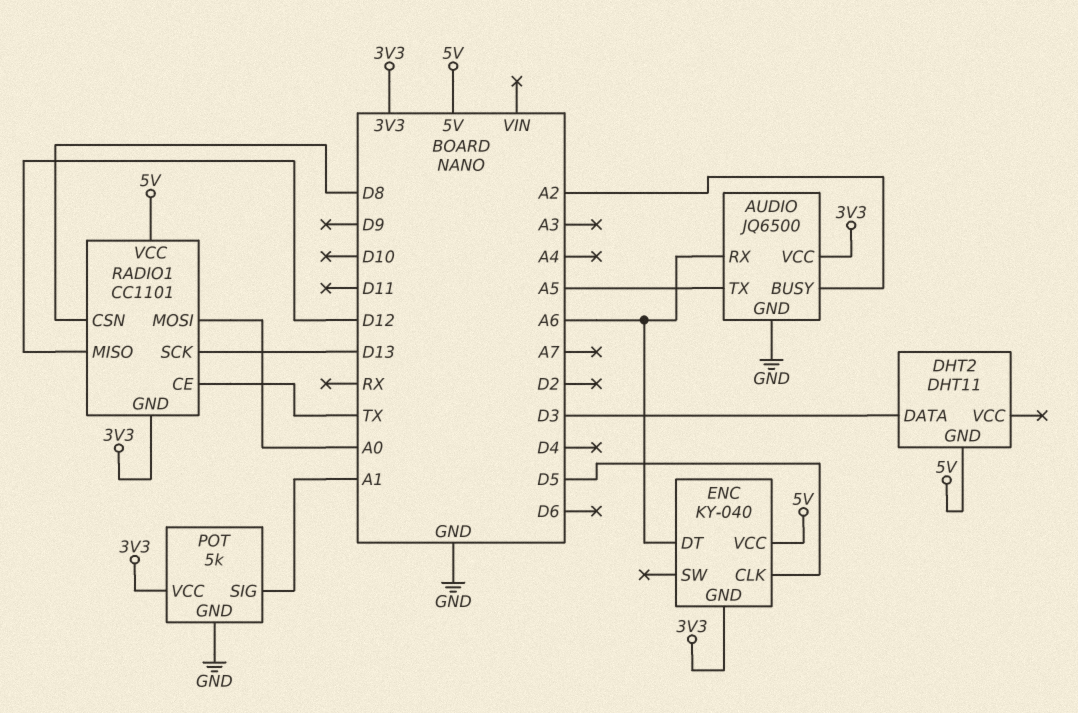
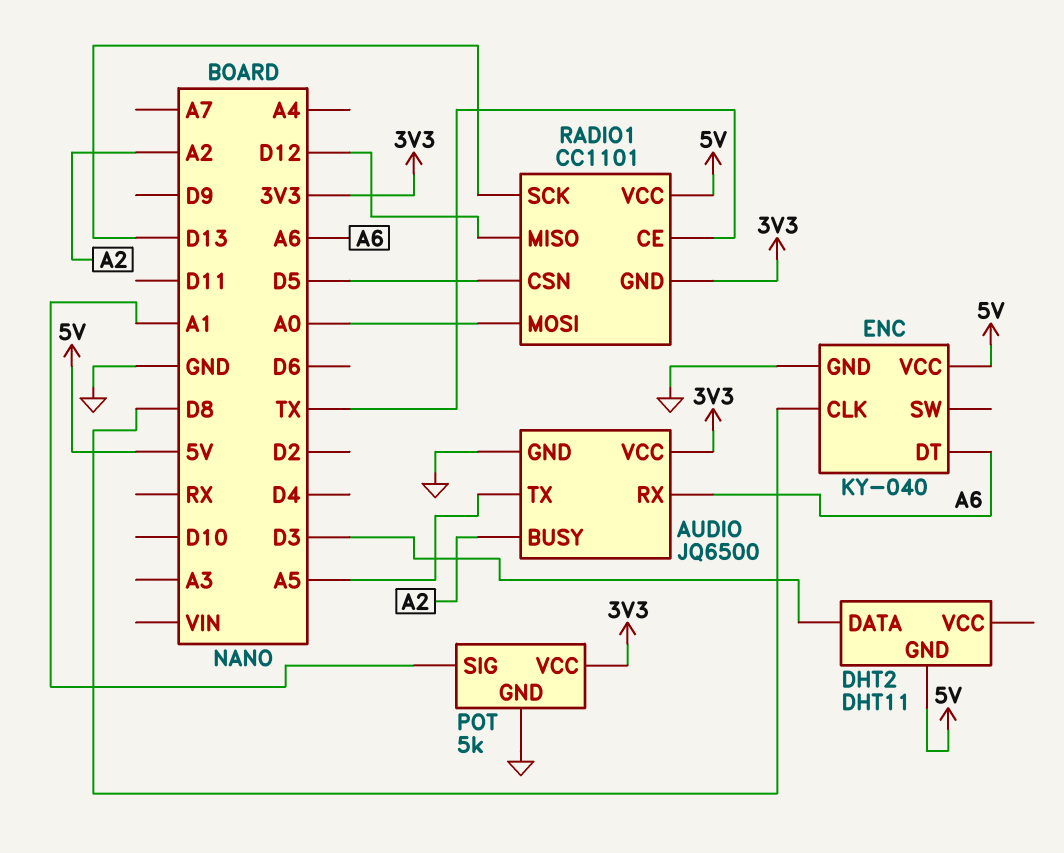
ENC pin CLK: D5 -> D8
ENC pin GND: 3V3 -> GND
RADIO1 pin CSN: D8 -> D5

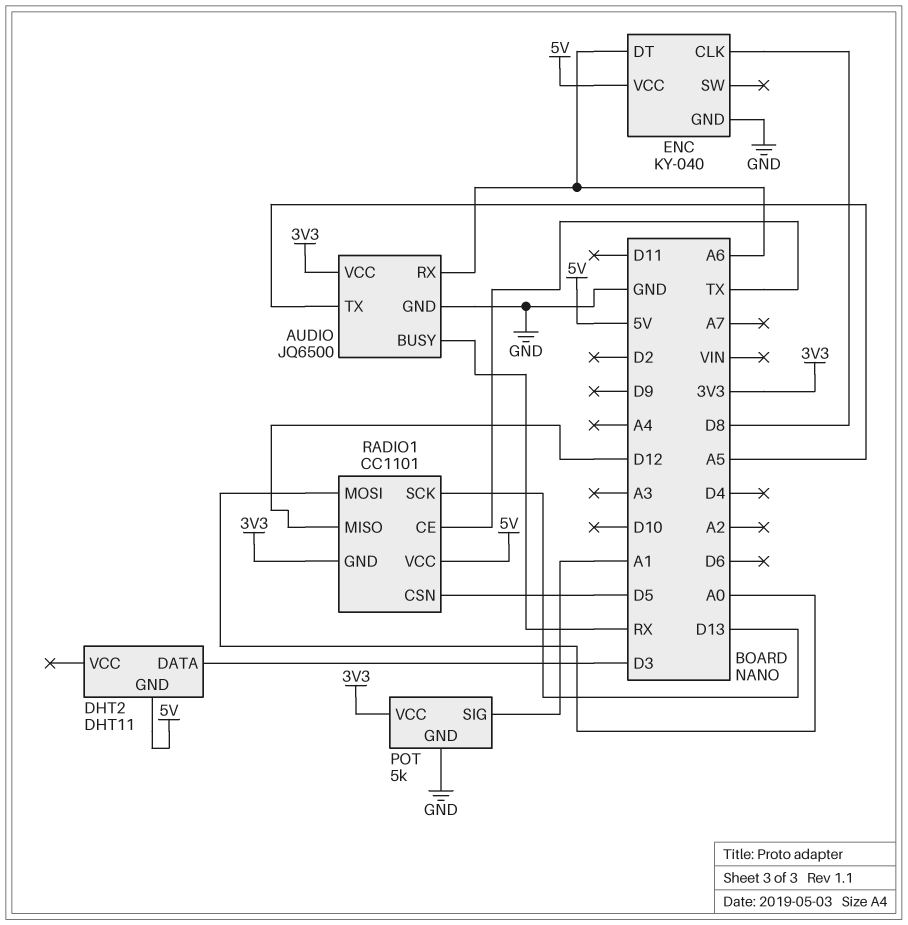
AUDIO pin BUSY: A2 -> RX

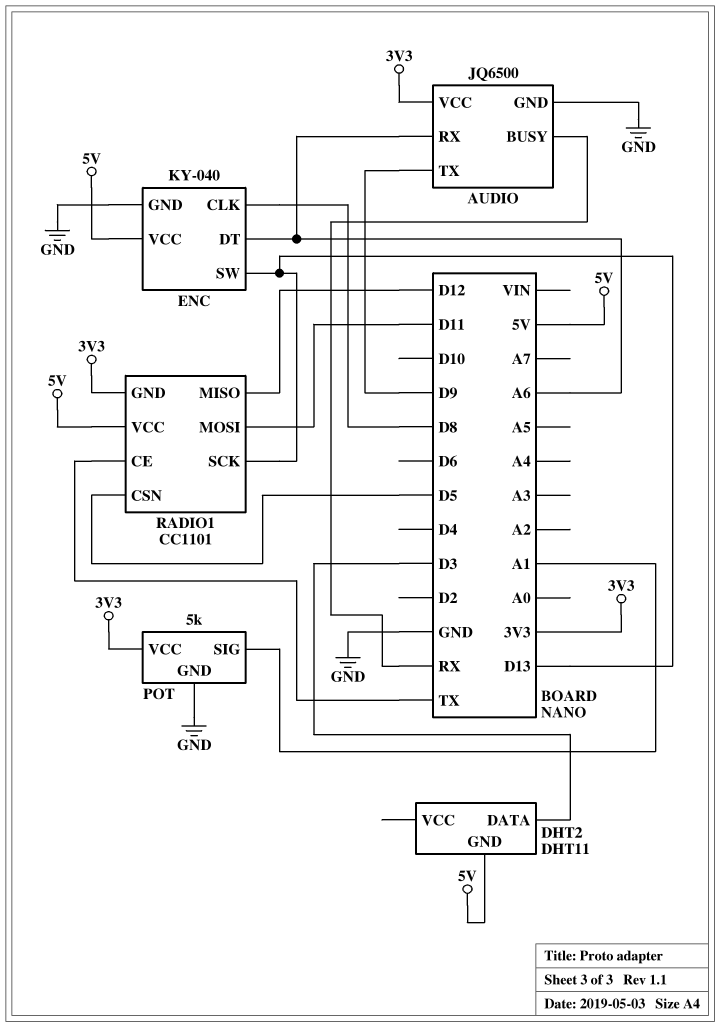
AUDIO pin TX: A5 -> D9
ENC pin SW: none -> D13
RADIO1 pin MOSI: A0 -> D11

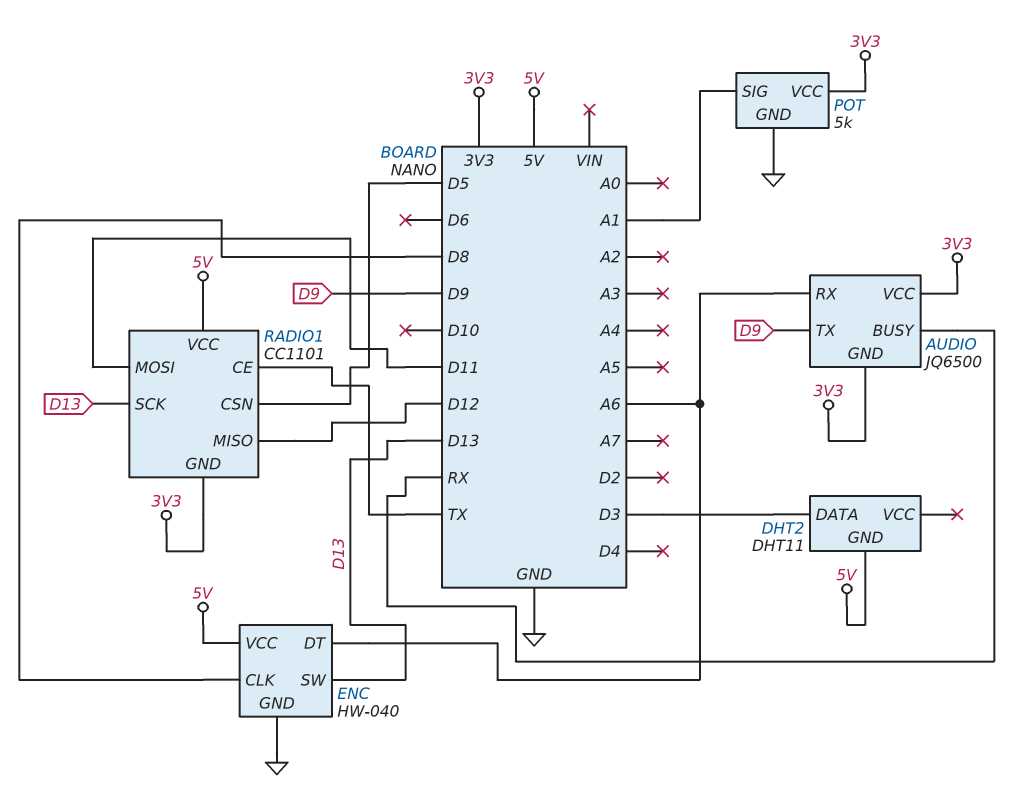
AUDIO pin GND: GND -> 3V3
ENC: KY-040 -> HW-040

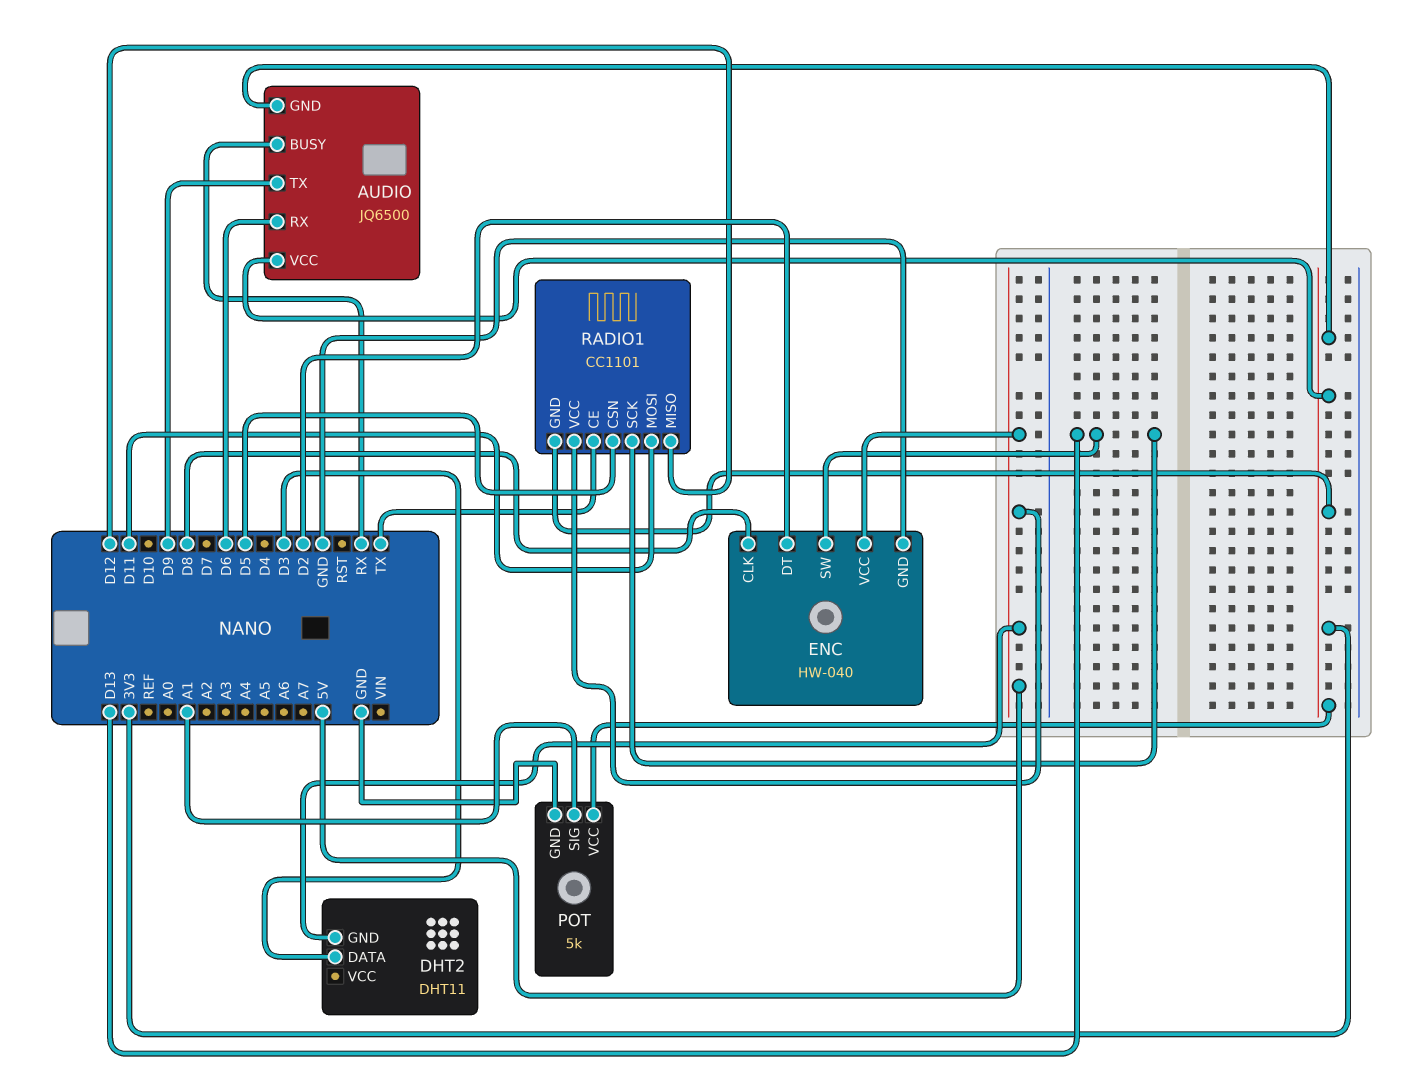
AUDIO pin RX: A6 -> D6
ENC pin DT: A6 -> D2

